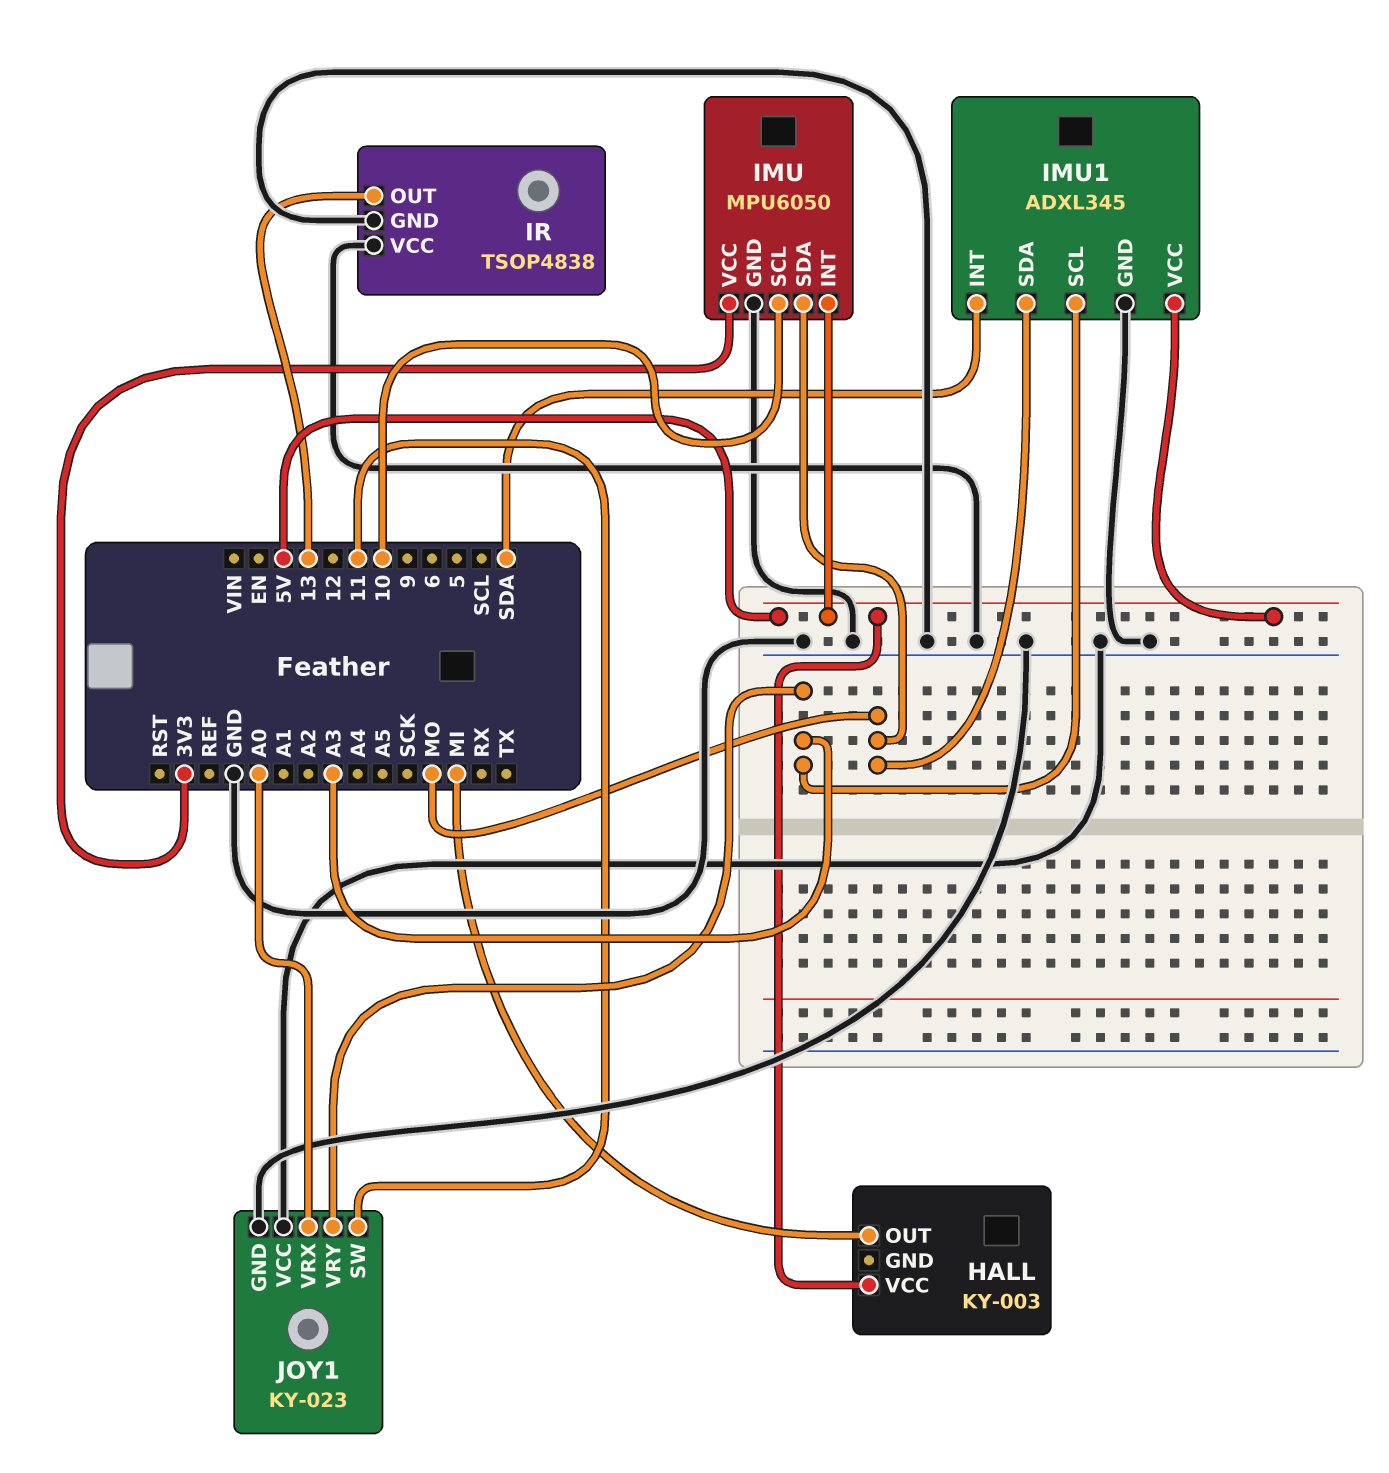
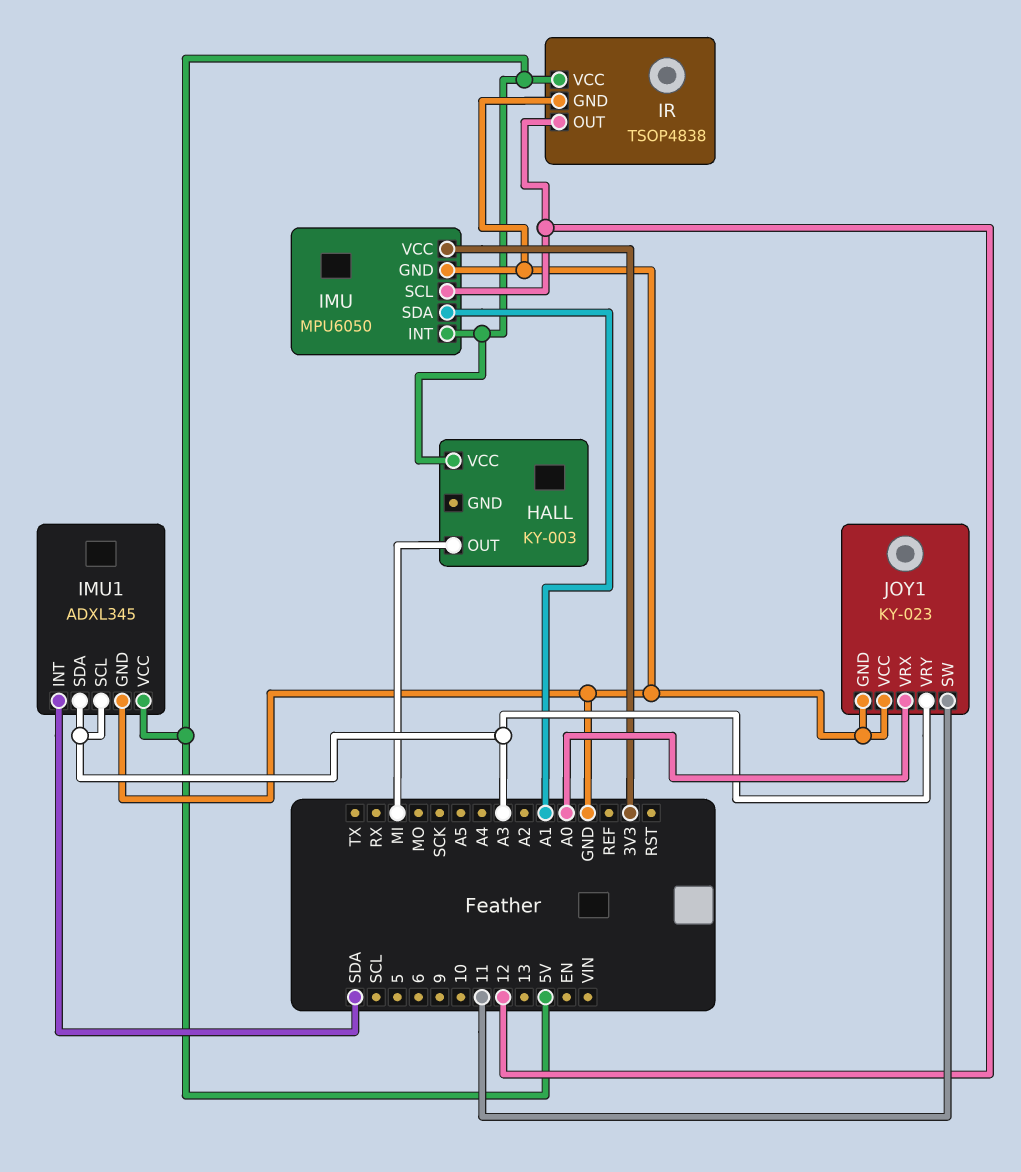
IMU pin SCL: 10 -> 12
IMU pin SDA: MO -> A1
IMU1 pin SDA: MO -> A3
IR pin OUT: 13 -> 12
IR pin VCC: GND -> 5V

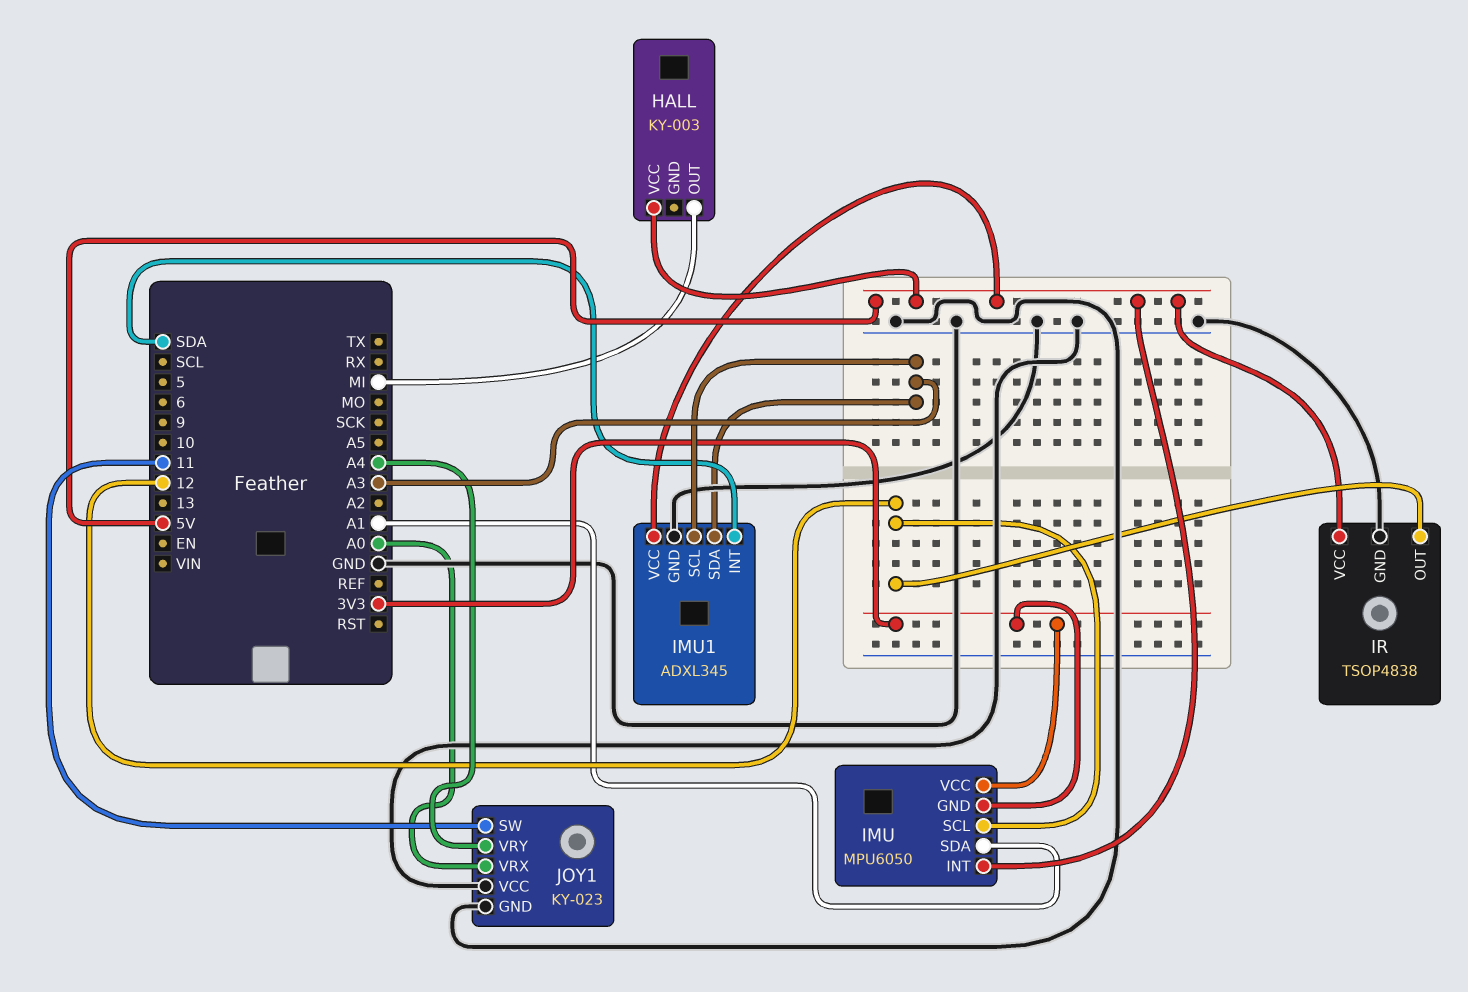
IMU pin GND: GND -> 3V3
JOY1 pin VRY: A3 -> A4

